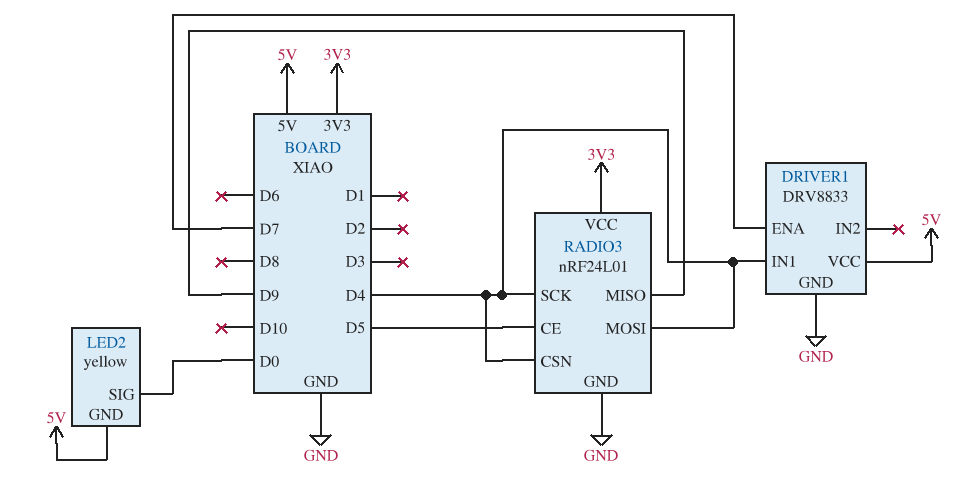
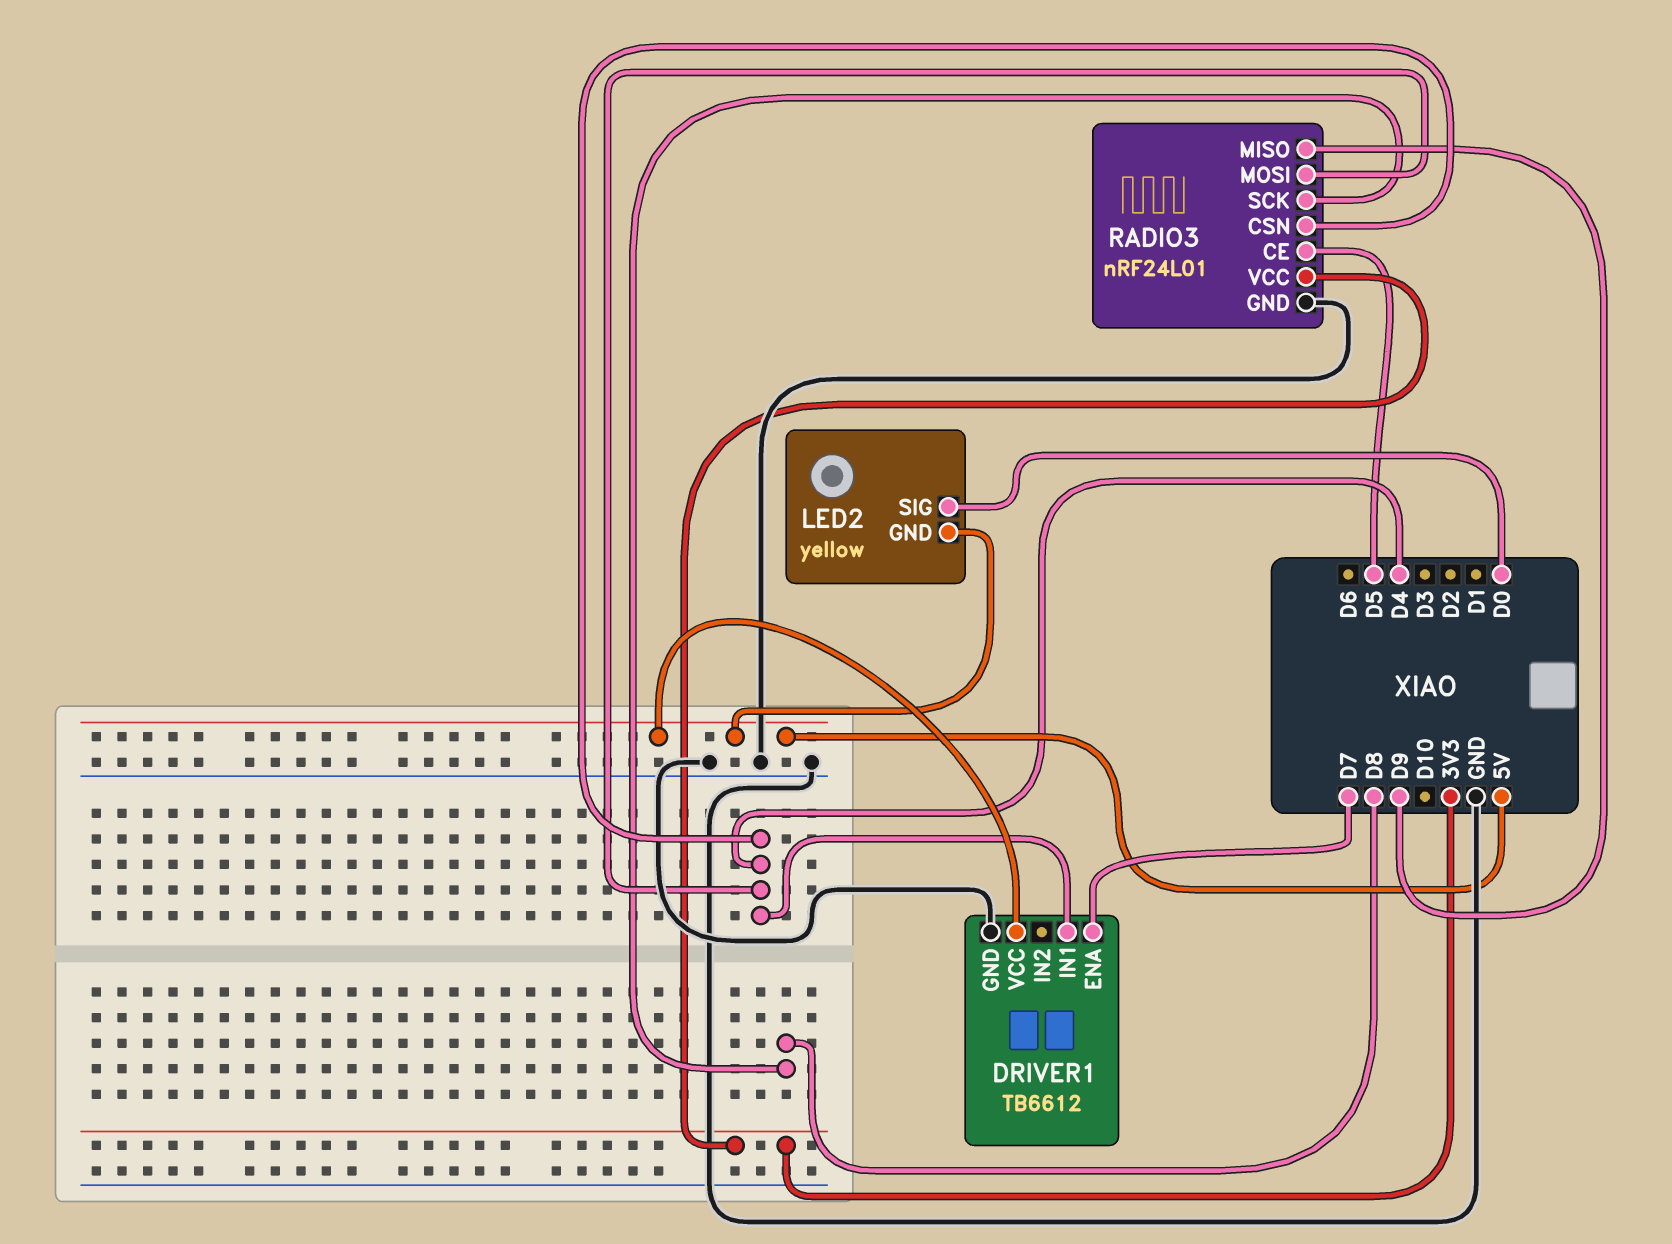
DRIVER1: DRV8833 -> TB6612
RADIO3 pin SCK: D4 -> D8

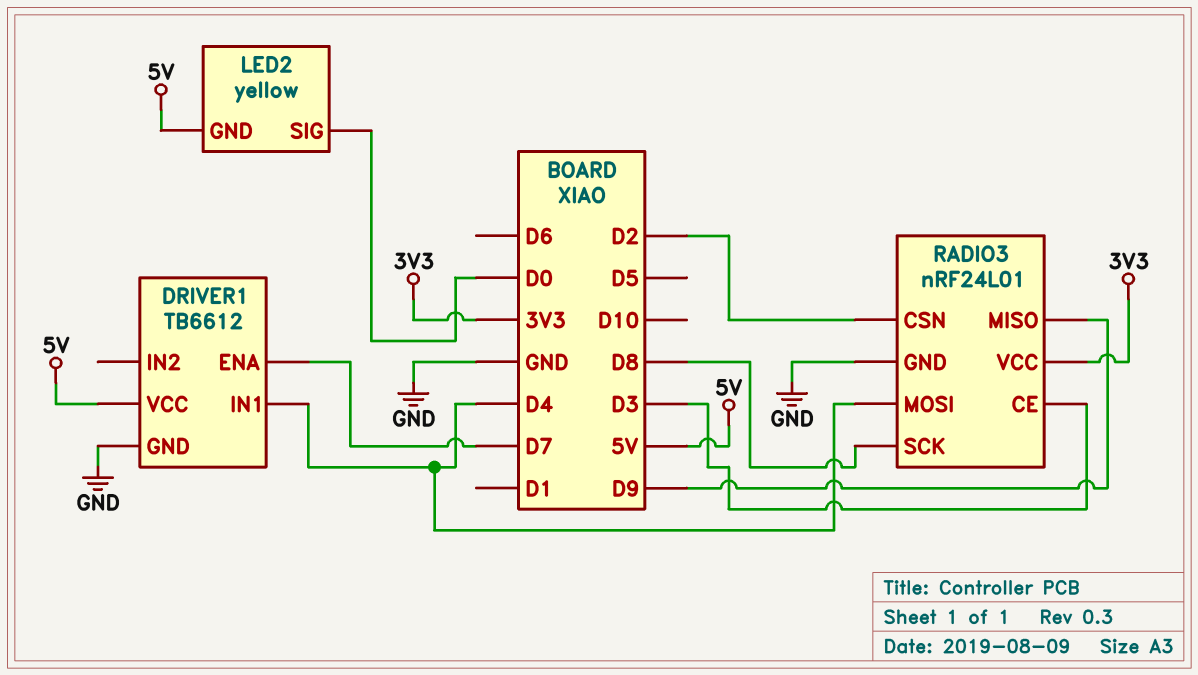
RADIO3 pin CE: D5 -> D3
RADIO3 pin CSN: D4 -> D2

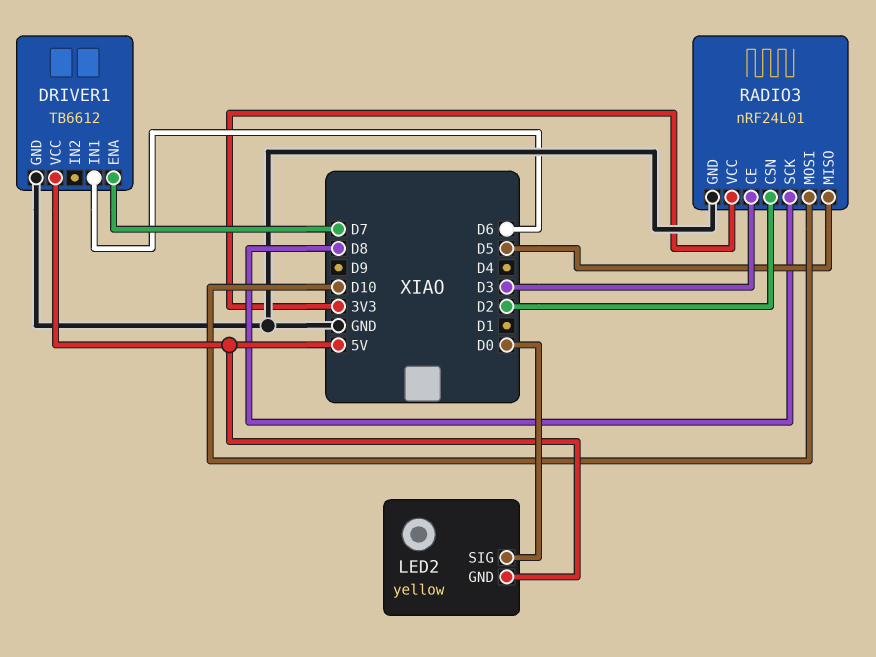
DRIVER1 pin IN1: D4 -> D6
RADIO3 pin MISO: D9 -> D5
RADIO3 pin MOSI: D4 -> D10

